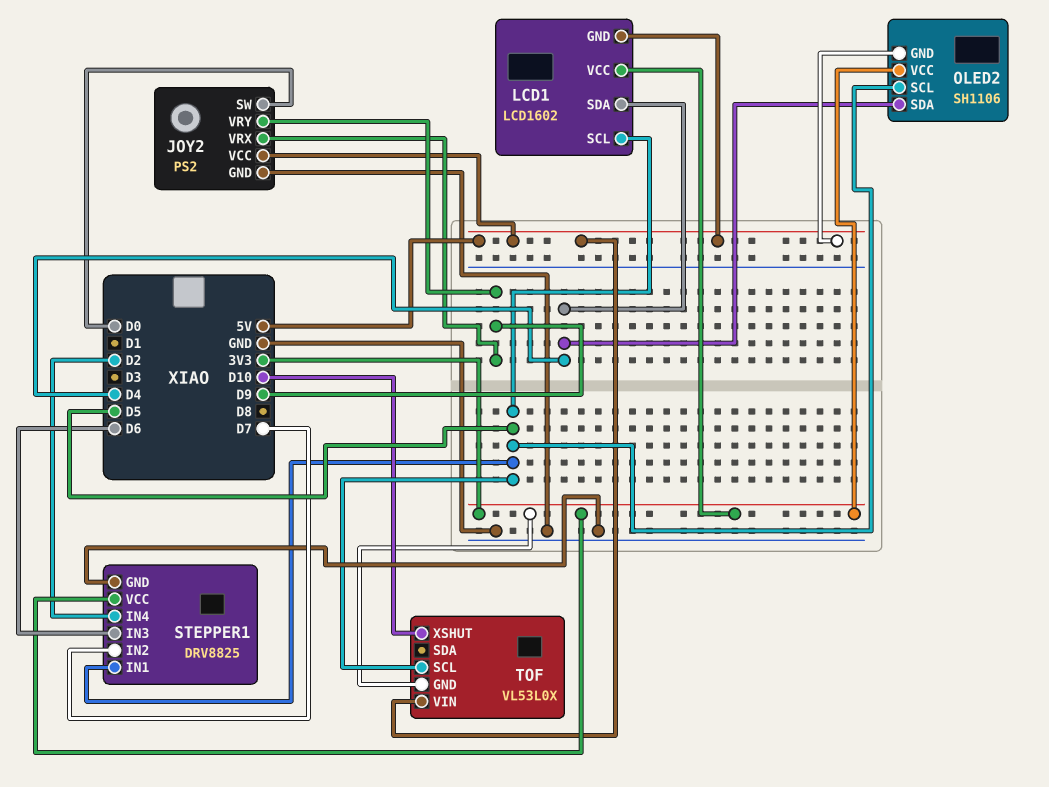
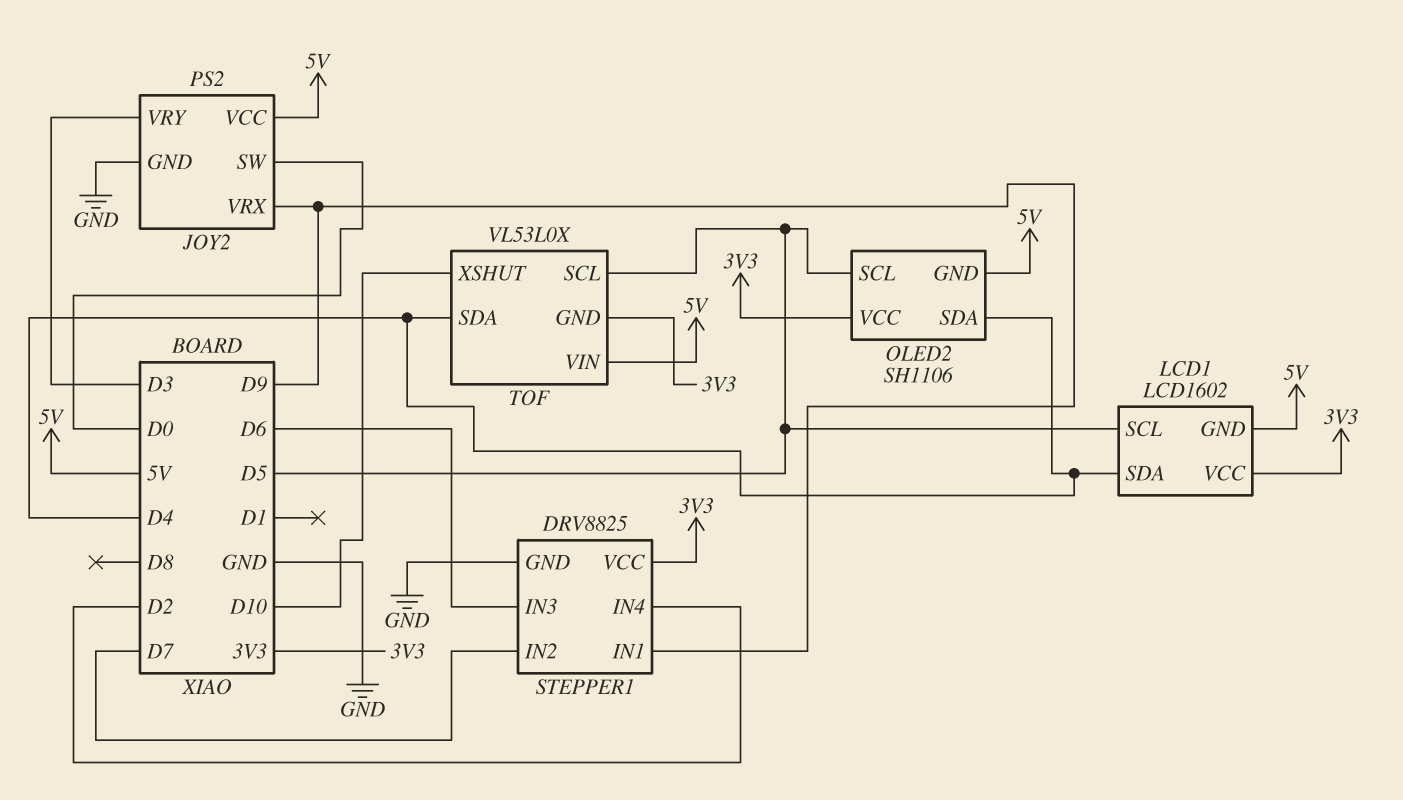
JOY2 pin VRY: D9 -> D3
STEPPER1 pin IN1: D5 -> D9
TOF pin SDA: none -> D4

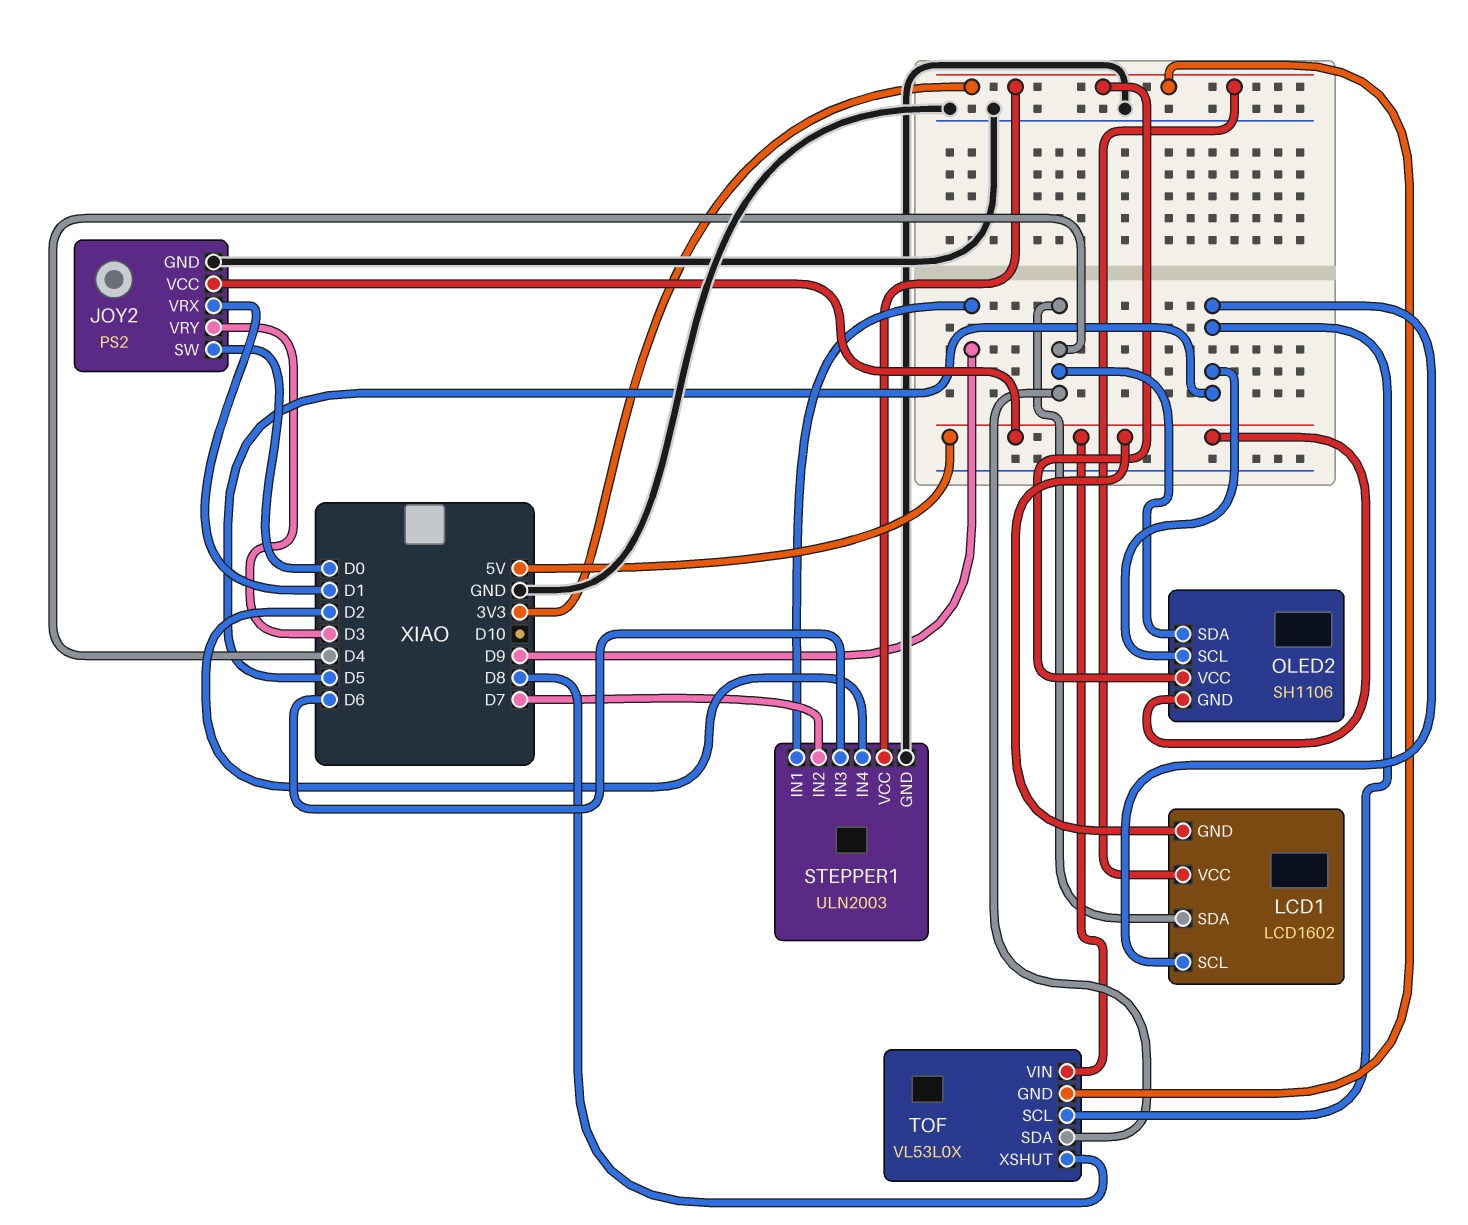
JOY2 pin VRX: D9 -> D1
STEPPER1: DRV8825 -> ULN2003
TOF pin XSHUT: D10 -> D8

